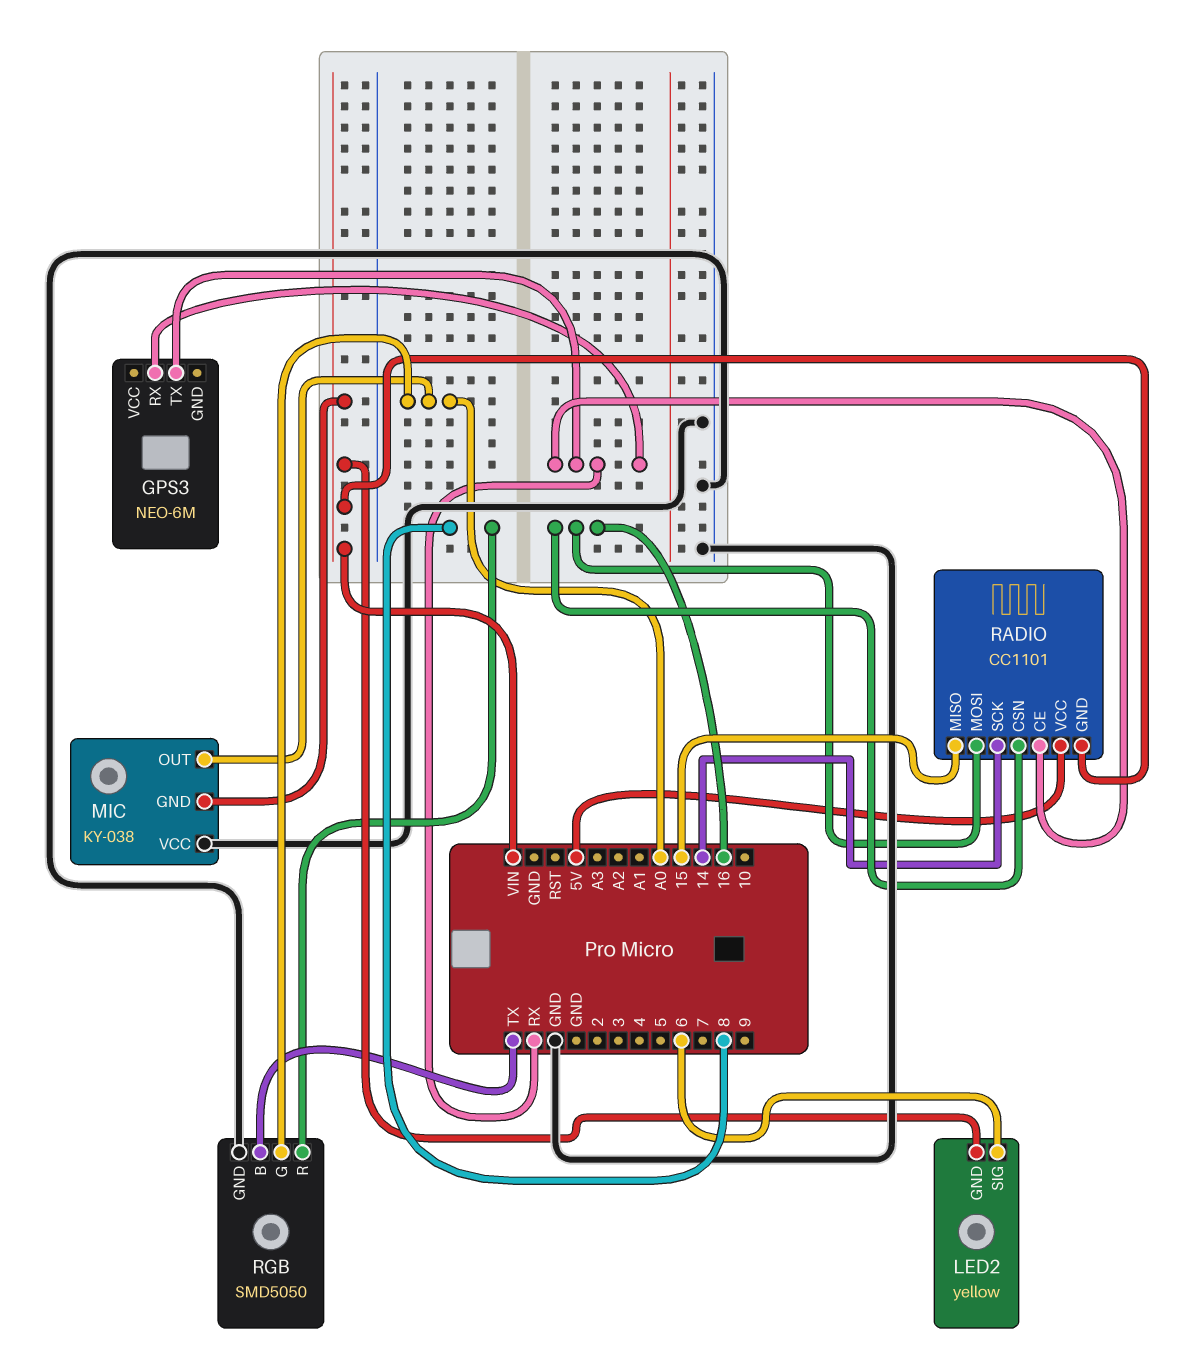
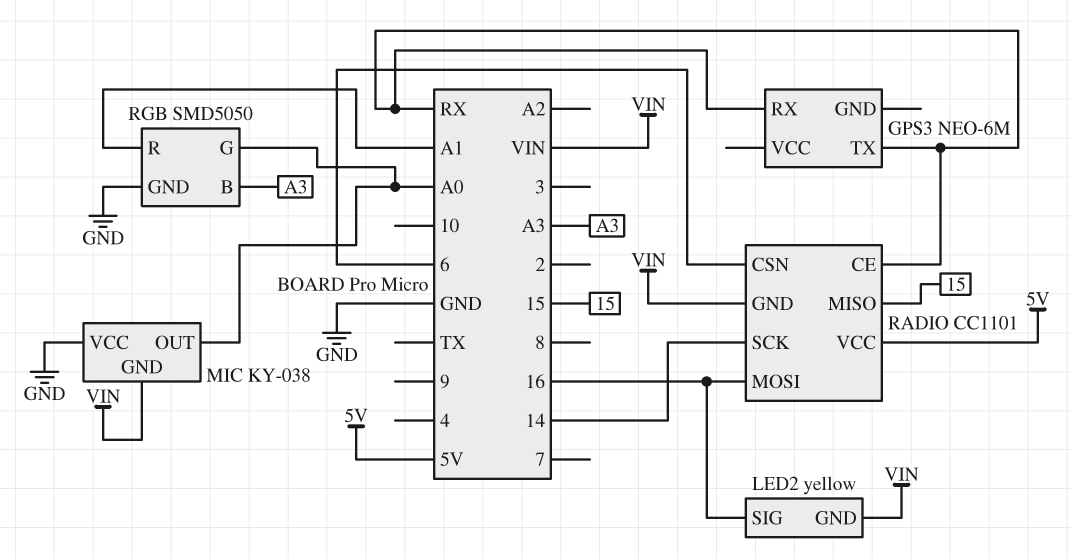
LED2 pin SIG: 6 -> 16
RADIO pin CSN: 16 -> 6
RGB pin B: TX -> A3
RGB pin R: 8 -> A1

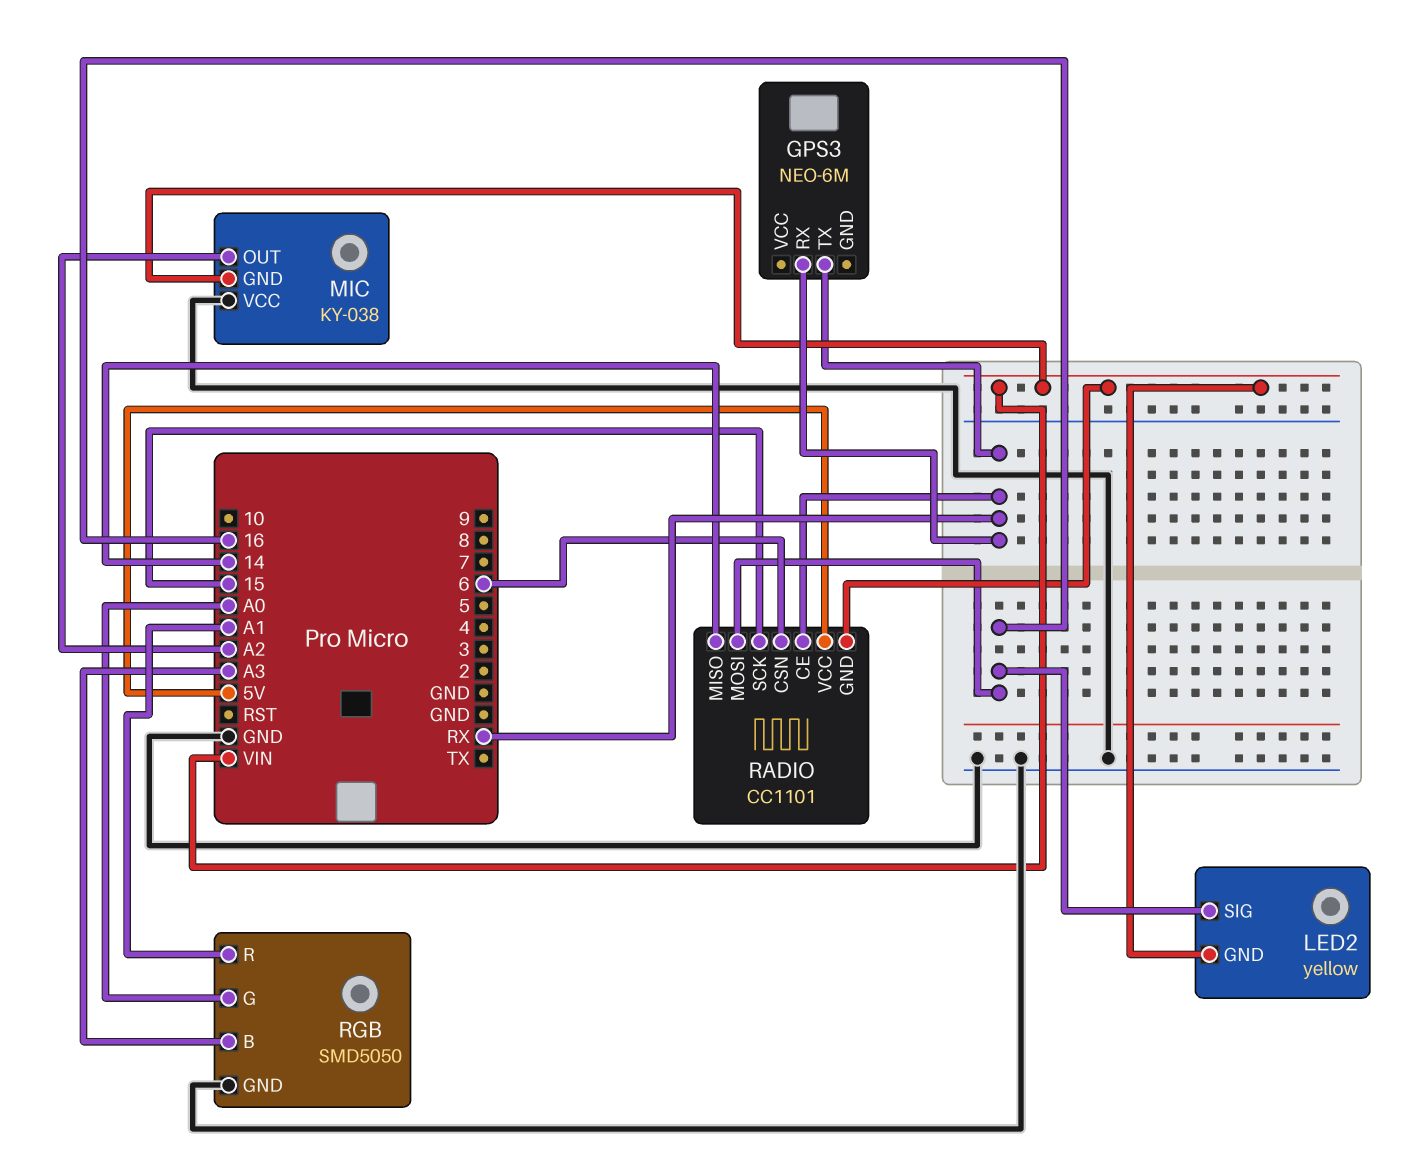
MIC pin OUT: A0 -> A2
RADIO pin MISO: 15 -> 14
RADIO pin SCK: 14 -> 15

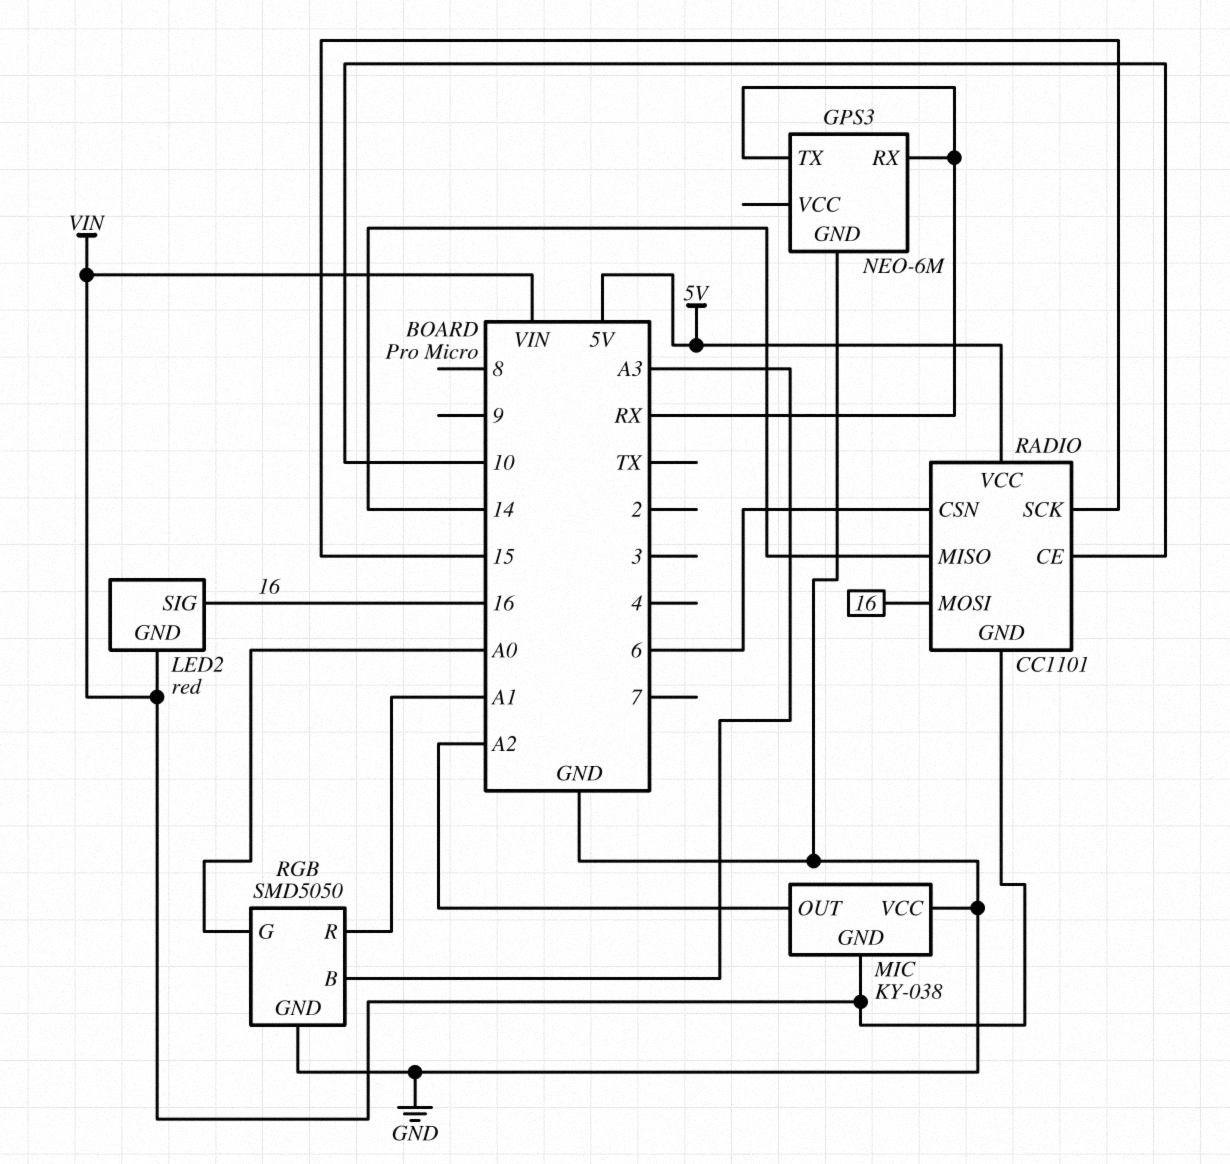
GPS3 pin GND: none -> GND
LED2: yellow -> red
RADIO pin CE: RX -> 10

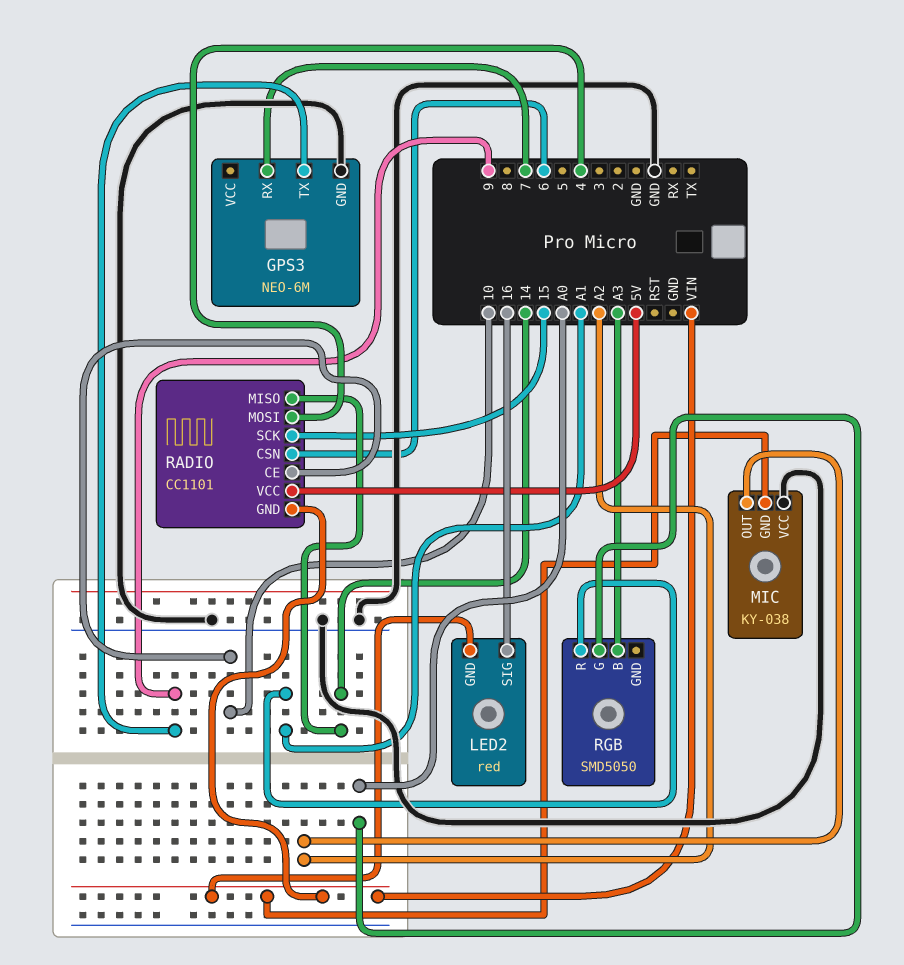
GPS3 pin RX: RX -> 7
GPS3 pin TX: RX -> 9
RADIO pin MOSI: 16 -> 4
RGB pin GND: GND -> none

